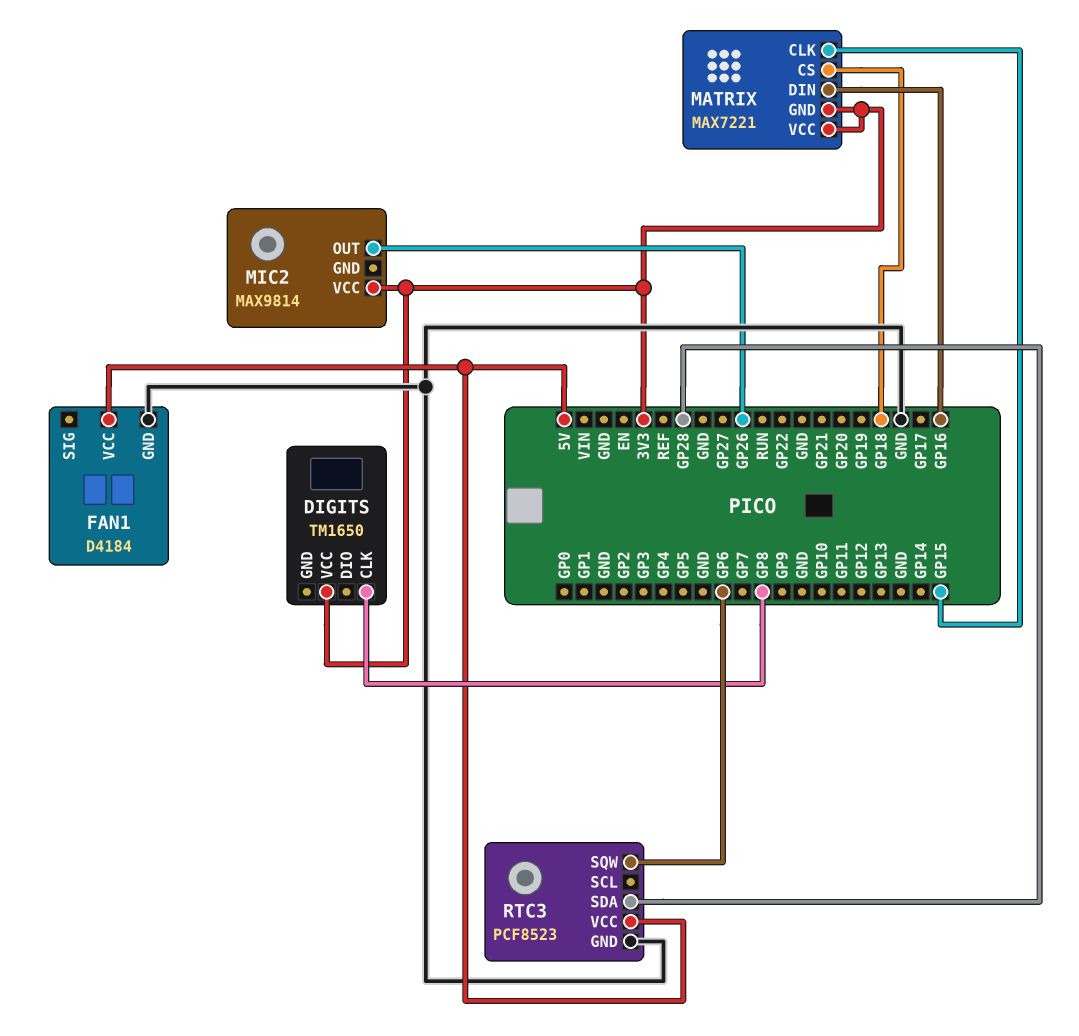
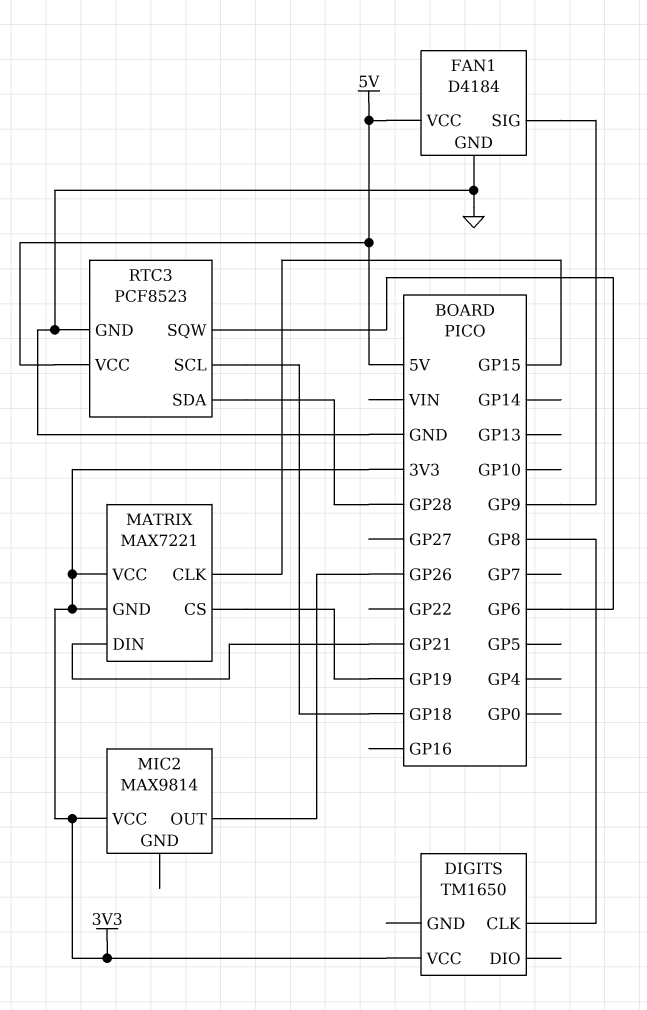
FAN1 pin SIG: none -> GP9
MATRIX pin CS: GP18 -> GP19
MATRIX pin DIN: GP16 -> GP21
RTC3 pin SCL: none -> GP18

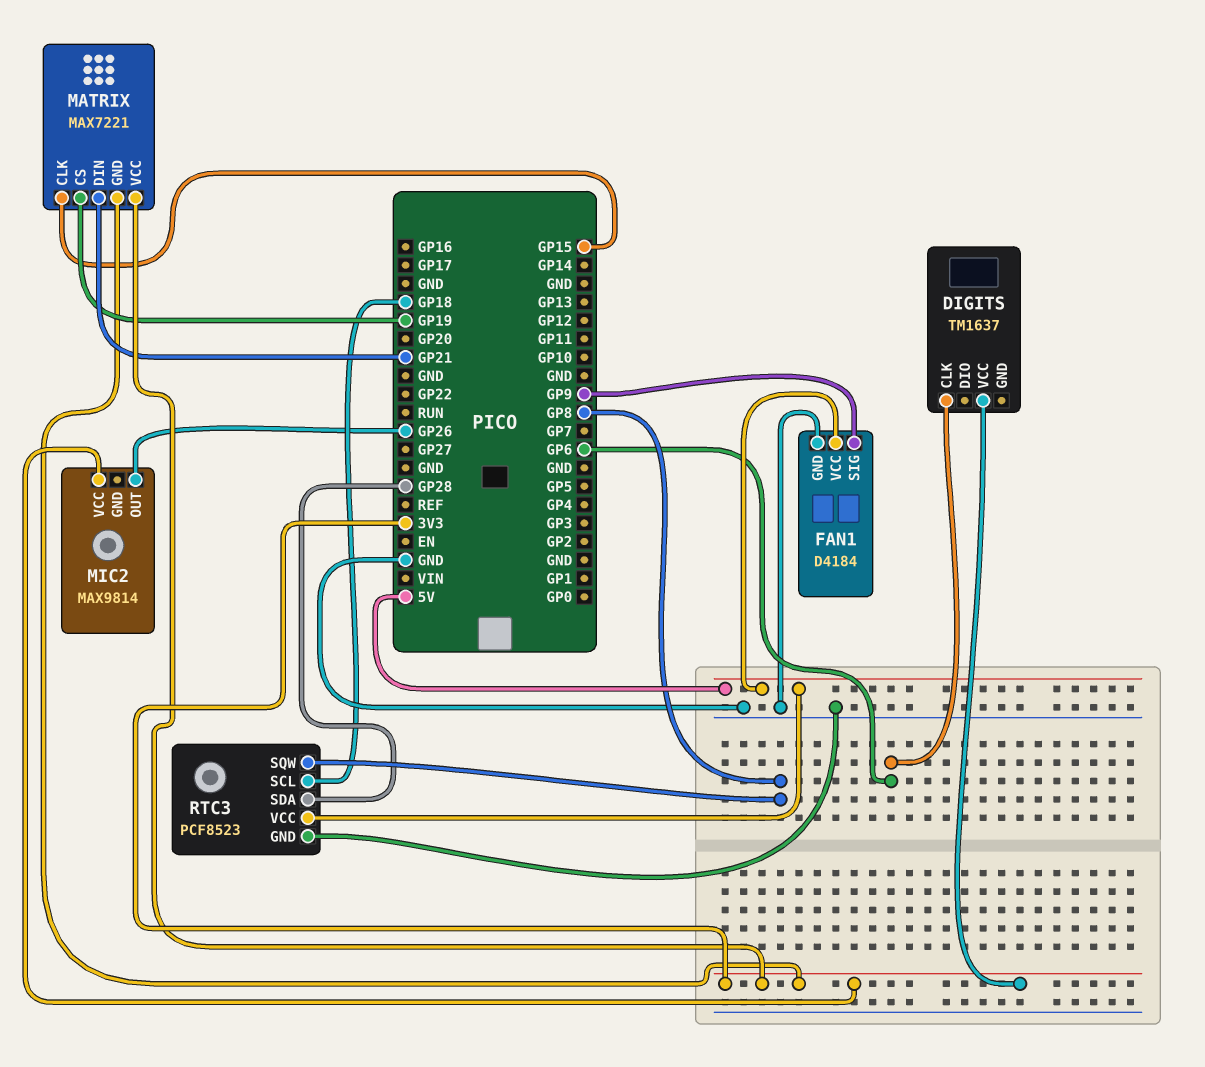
DIGITS: TM1650 -> TM1637
DIGITS pin CLK: GP8 -> GP6
RTC3 pin SQW: GP6 -> GP8

